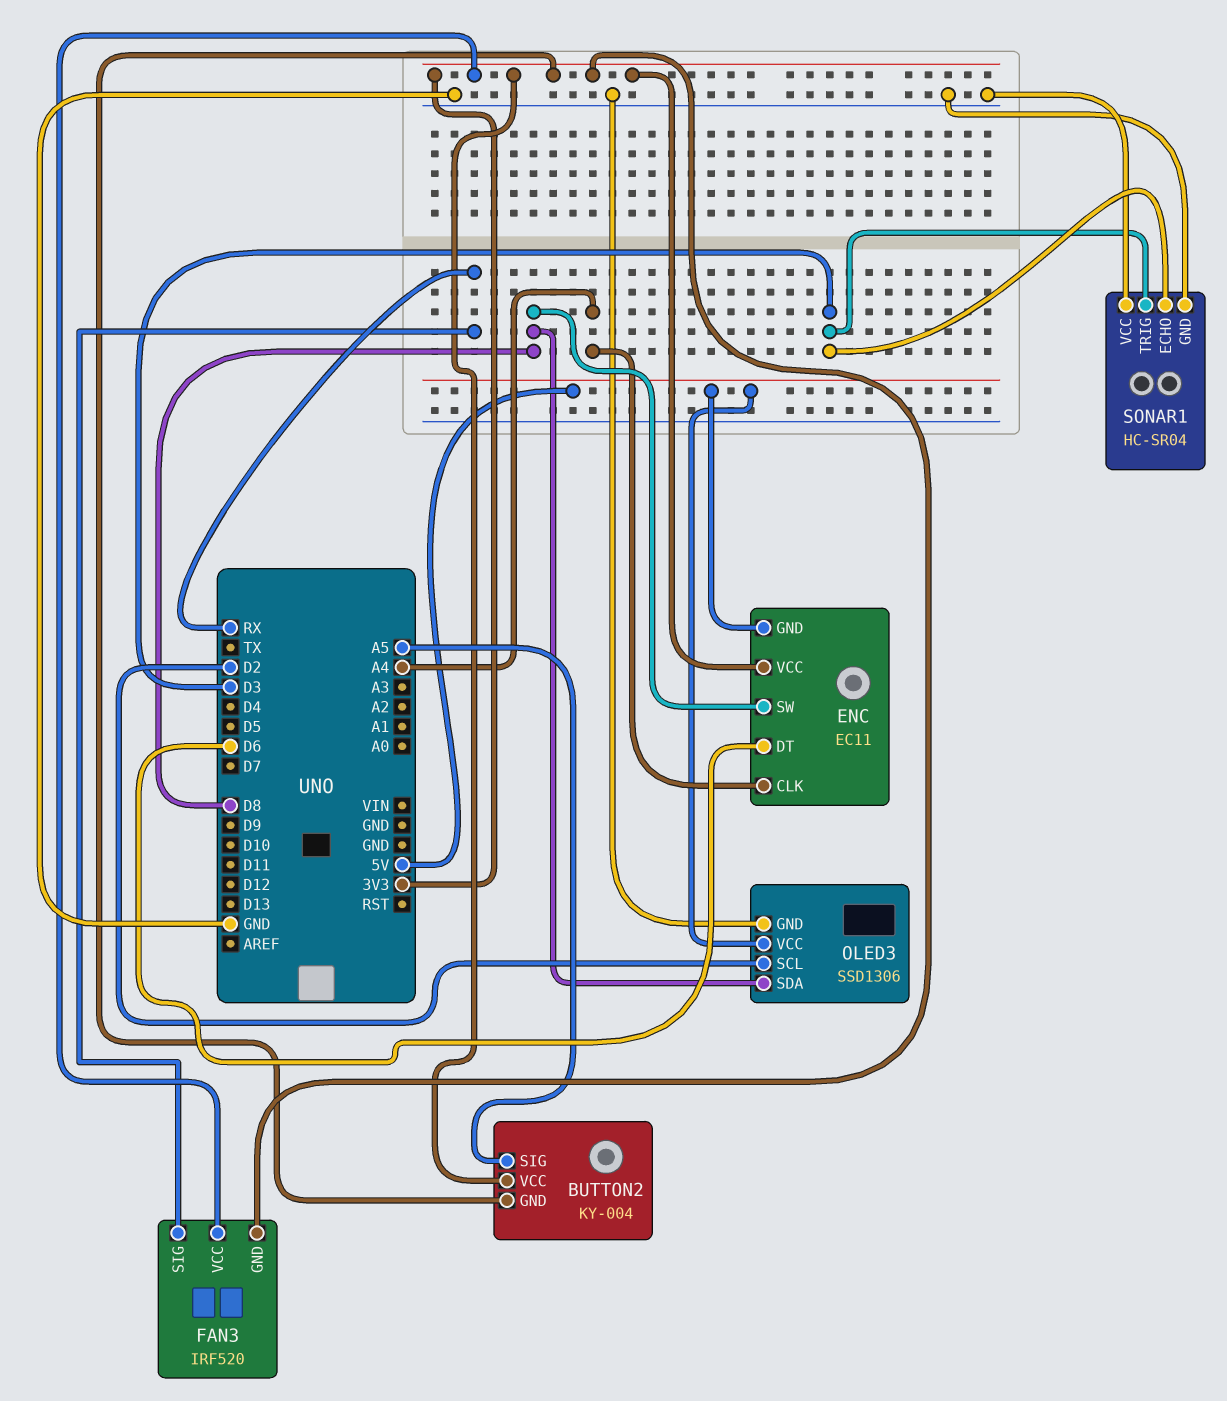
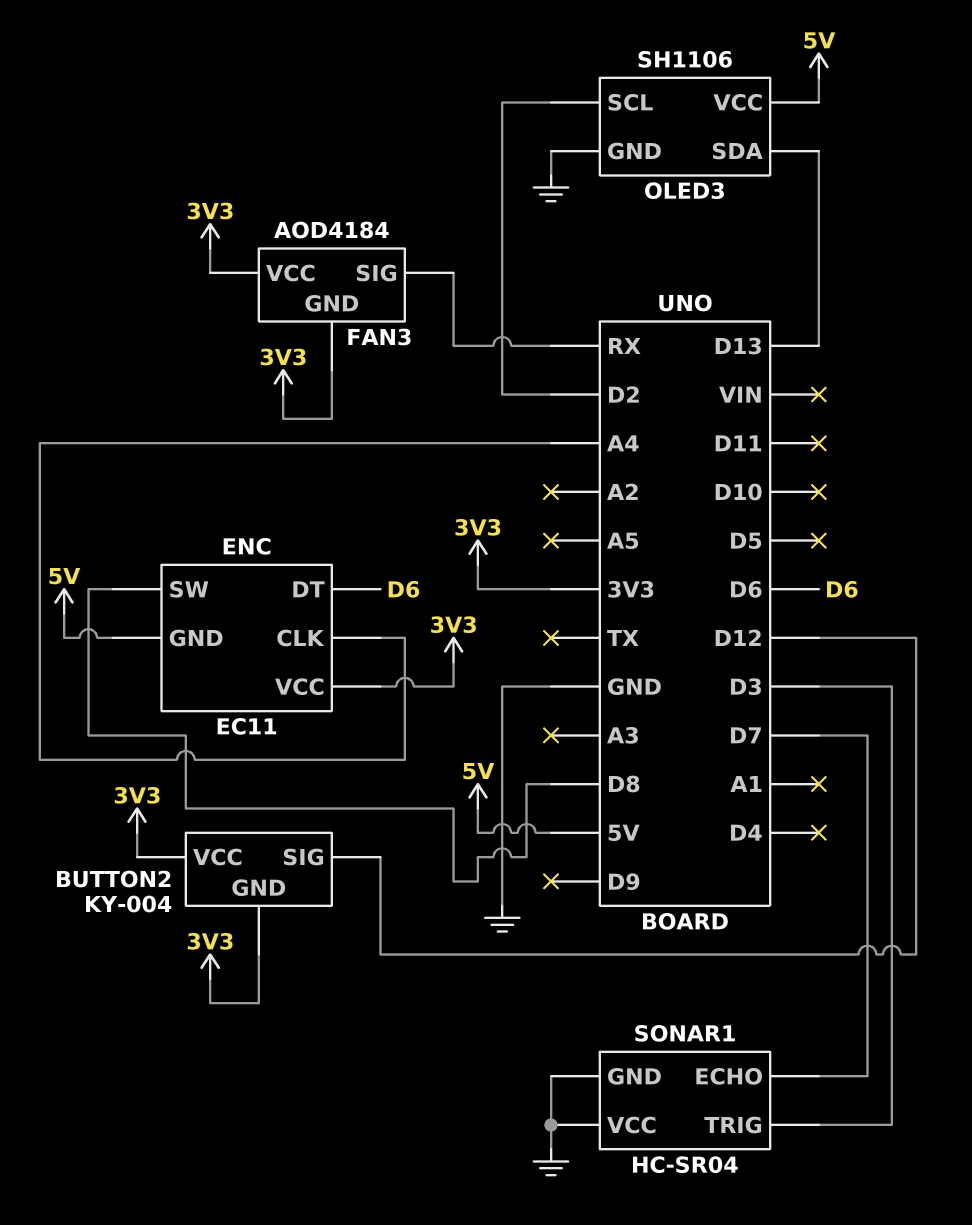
BUTTON2 pin SIG: A5 -> D12
FAN3: IRF520 -> AOD4184
OLED3: SSD1306 -> SH1106
OLED3 pin SDA: D8 -> D13
SONAR1 pin ECHO: D3 -> D7

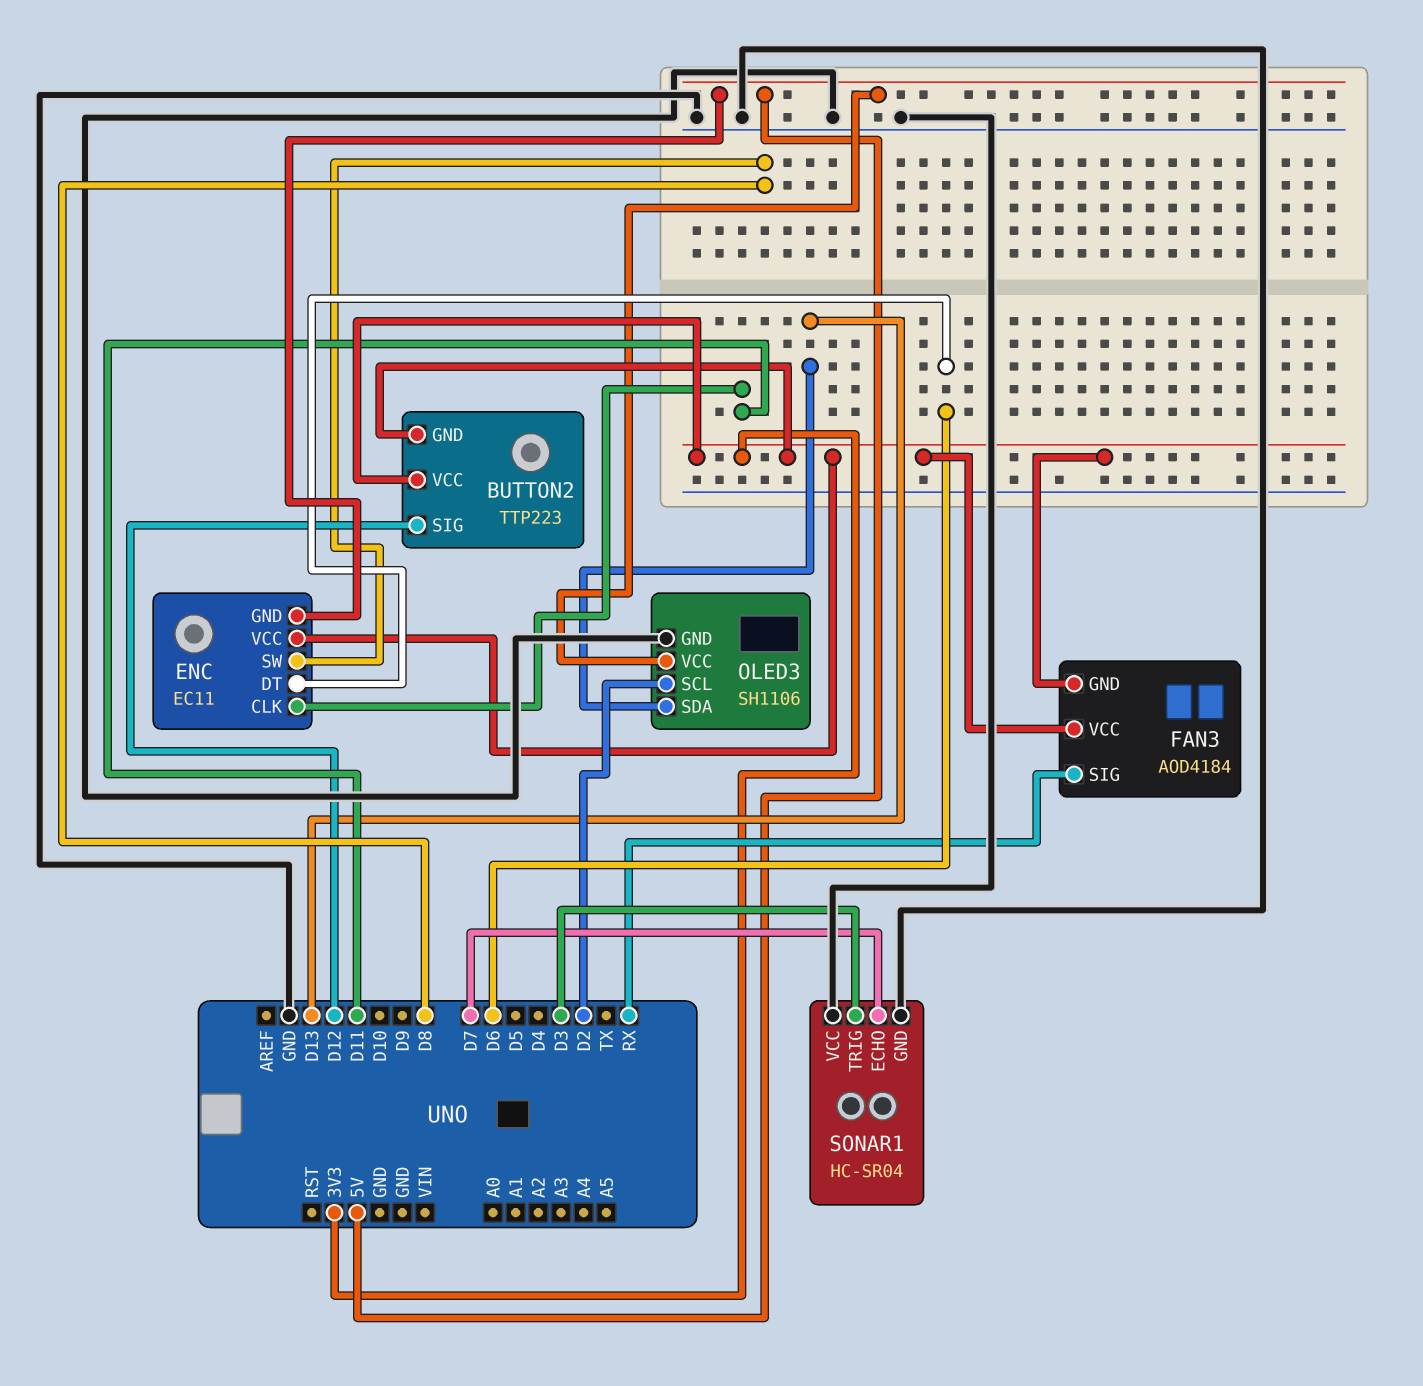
BUTTON2: KY-004 -> TTP223
ENC pin CLK: A4 -> D11

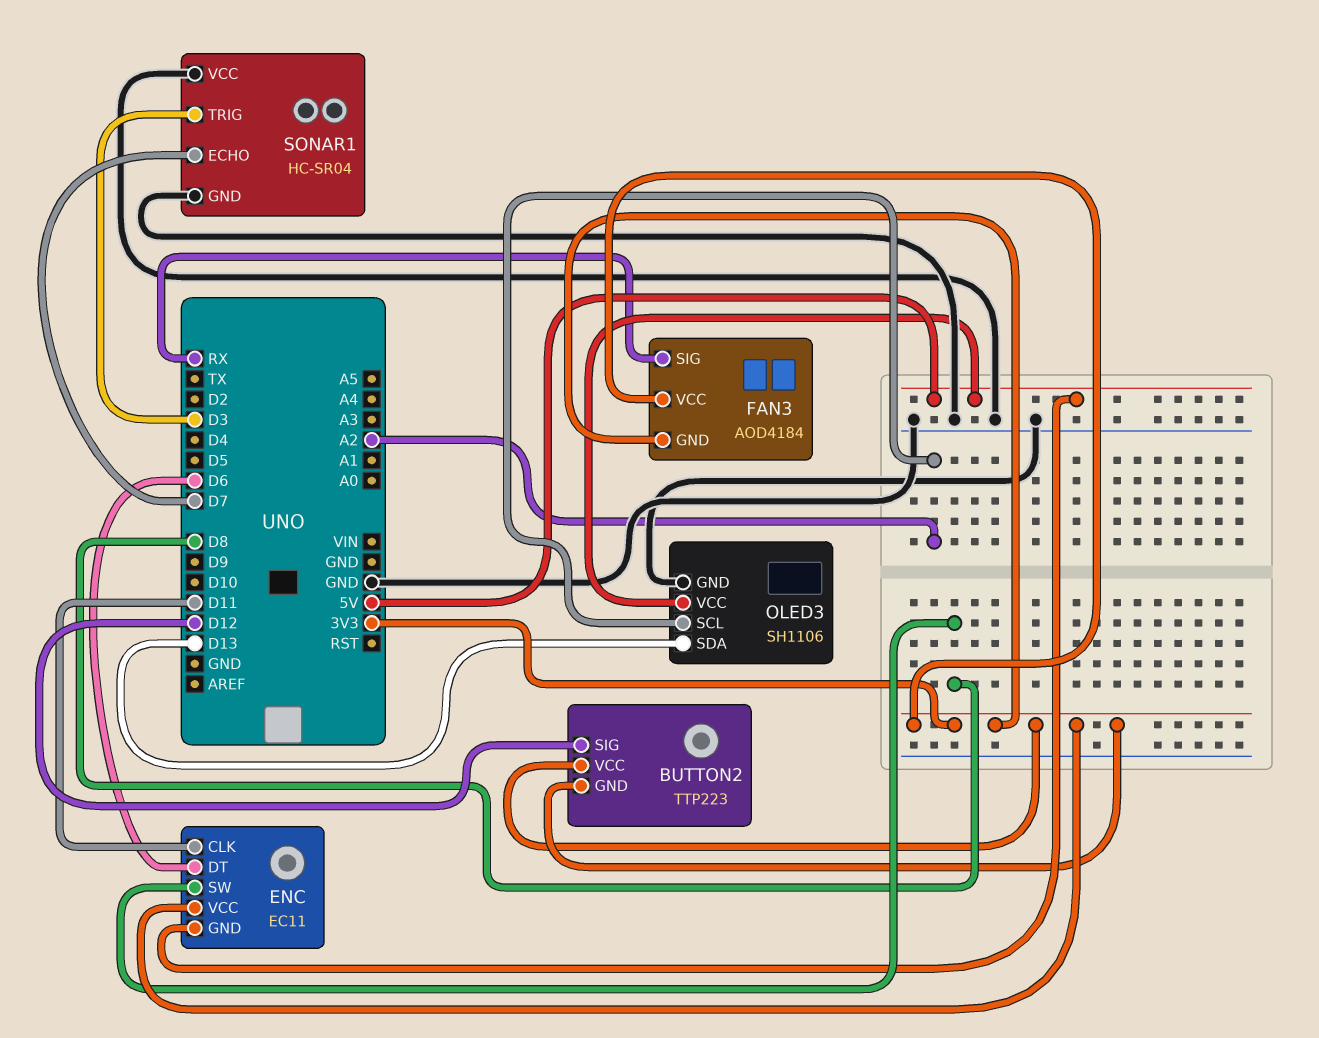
OLED3 pin SCL: D2 -> A2

